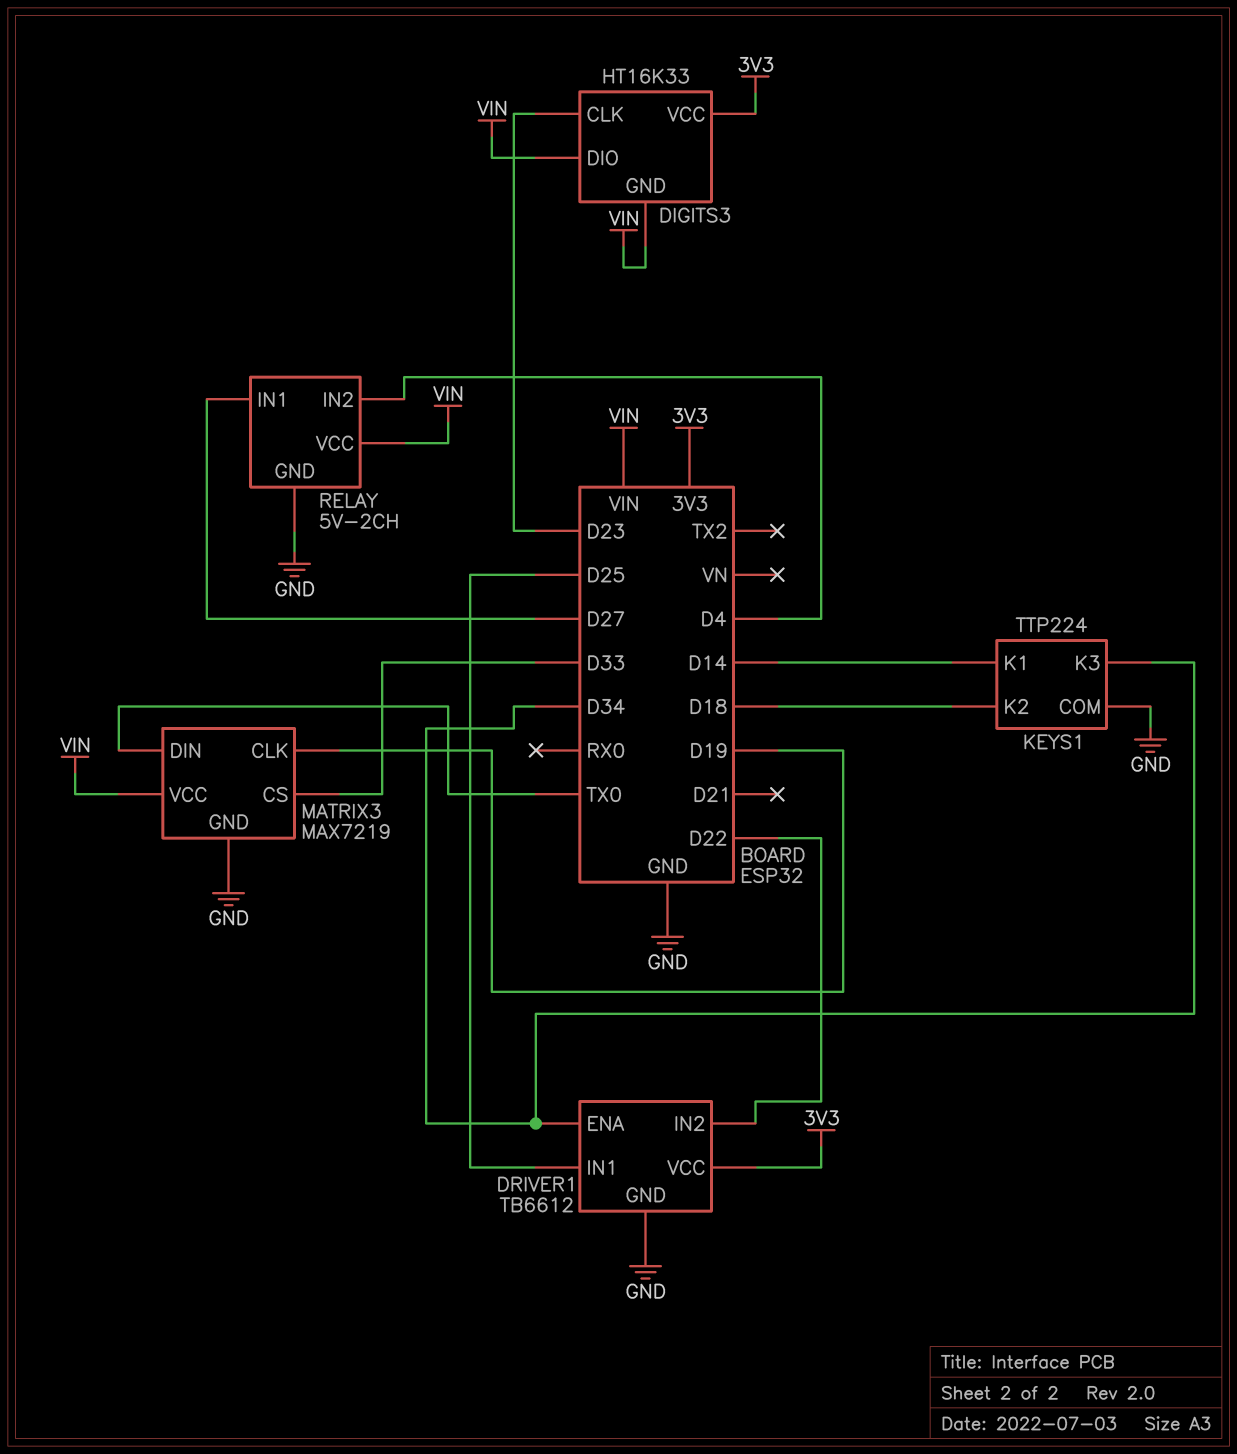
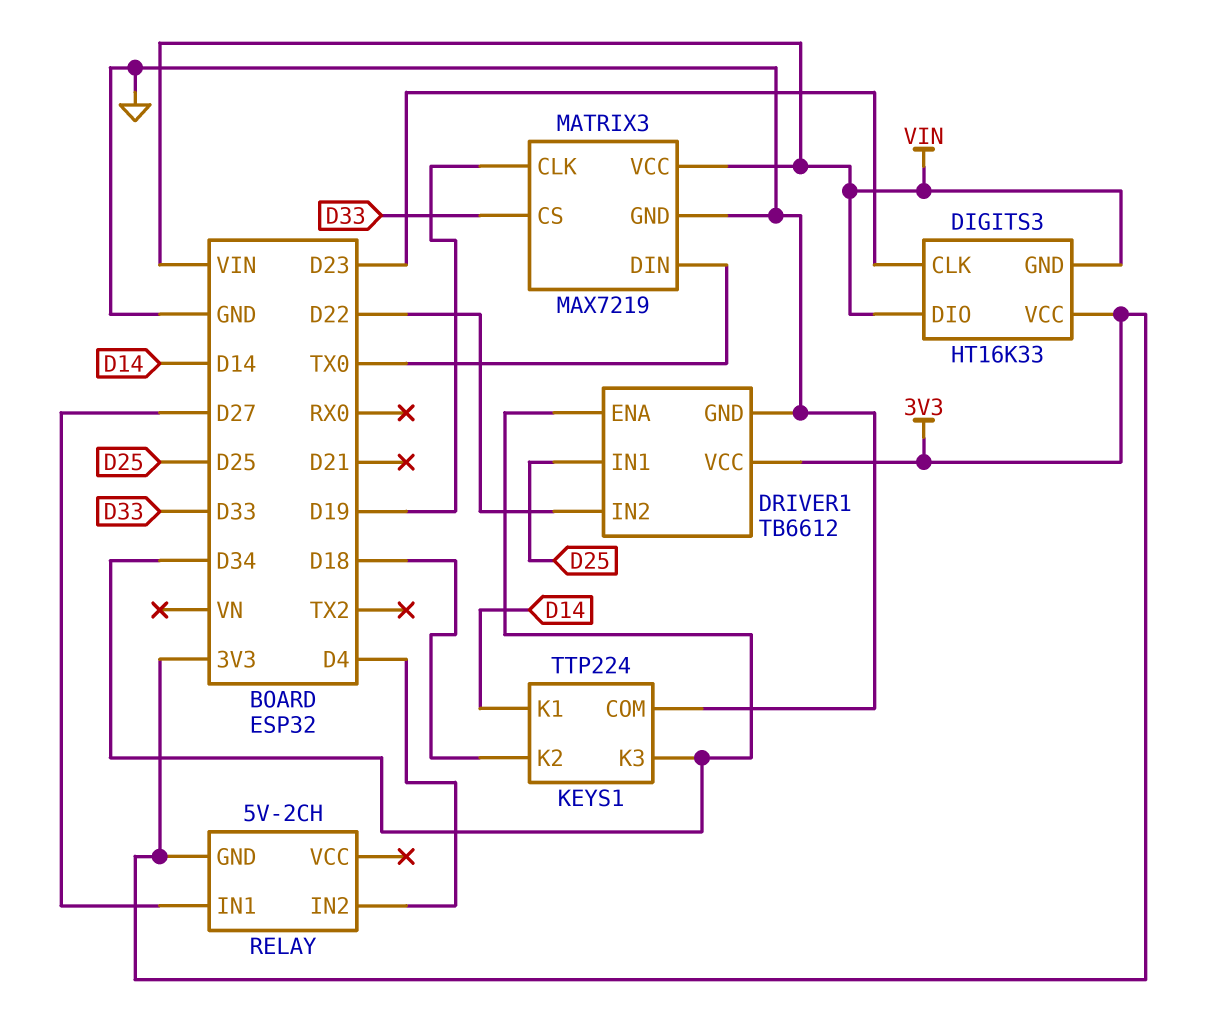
RELAY pin GND: GND -> 3V3
RELAY pin VCC: VIN -> none

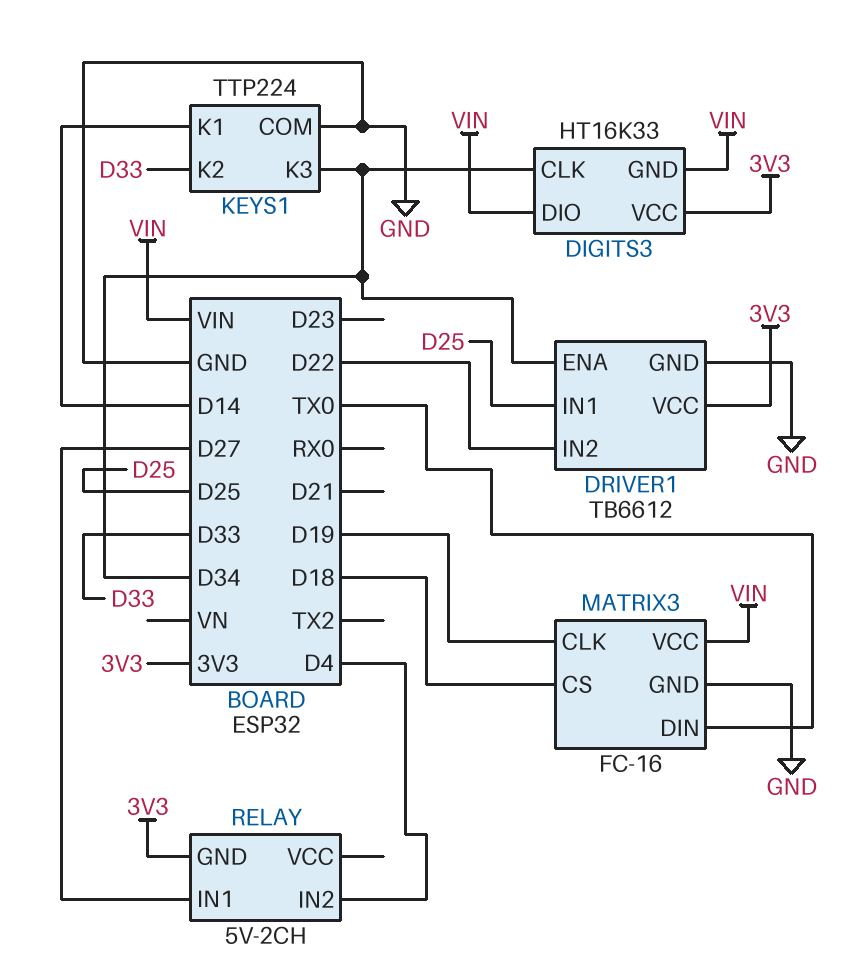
DIGITS3 pin CLK: D23 -> D34
KEYS1 pin K2: D18 -> D33
MATRIX3: MAX7219 -> FC-16
MATRIX3 pin CS: D33 -> D18

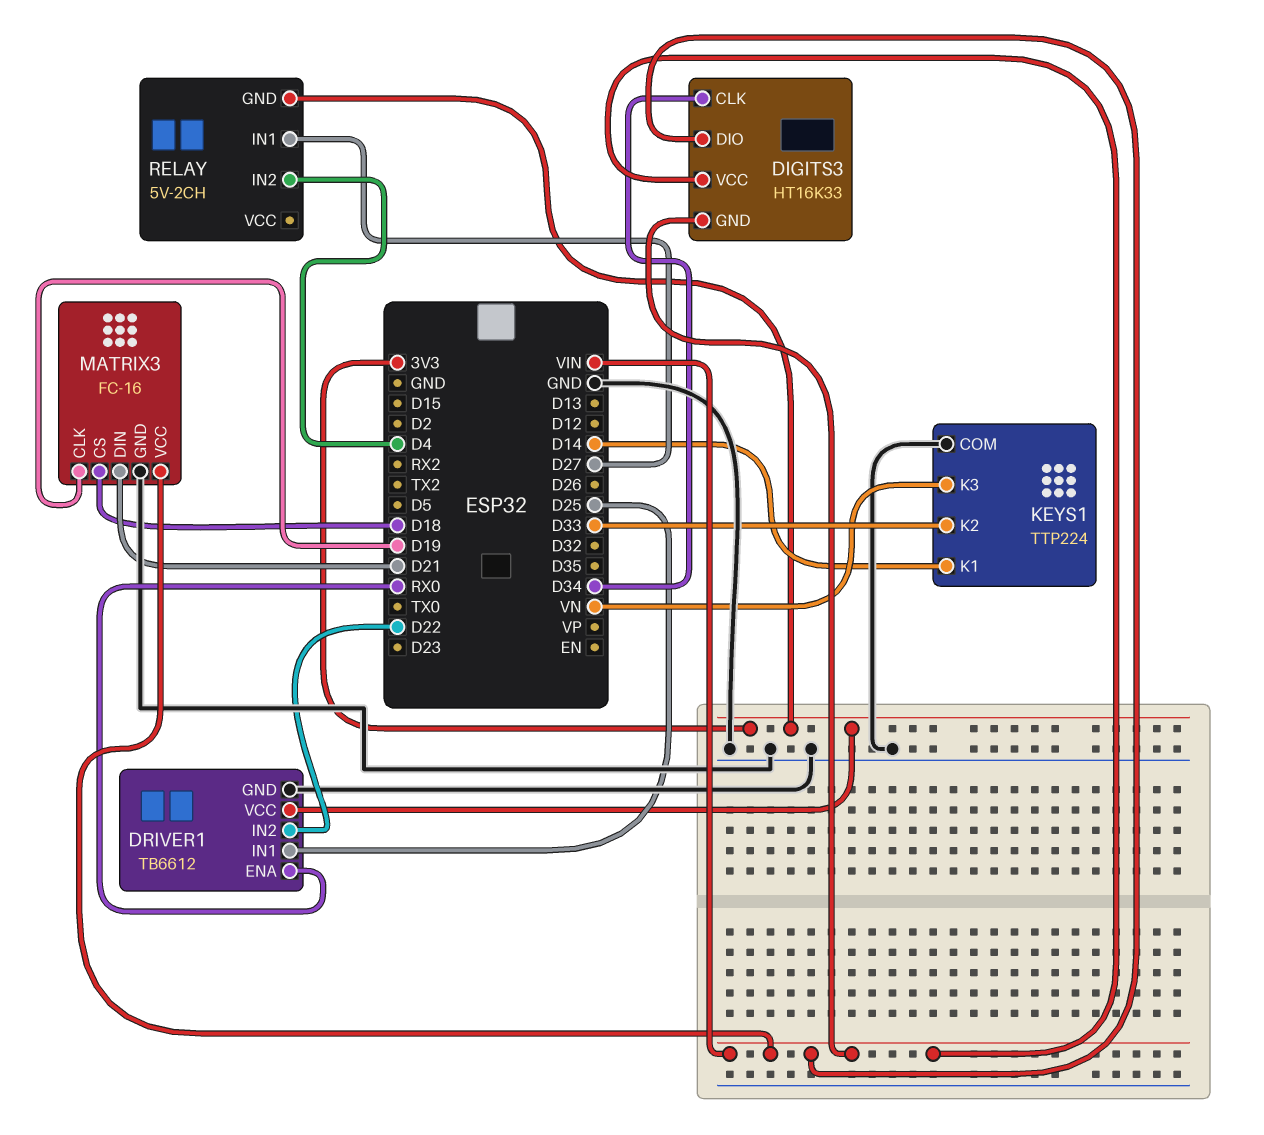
DIGITS3 pin VCC: 3V3 -> VIN
DRIVER1 pin ENA: D34 -> RX0
KEYS1 pin K3: D34 -> VN
MATRIX3 pin DIN: TX0 -> D21

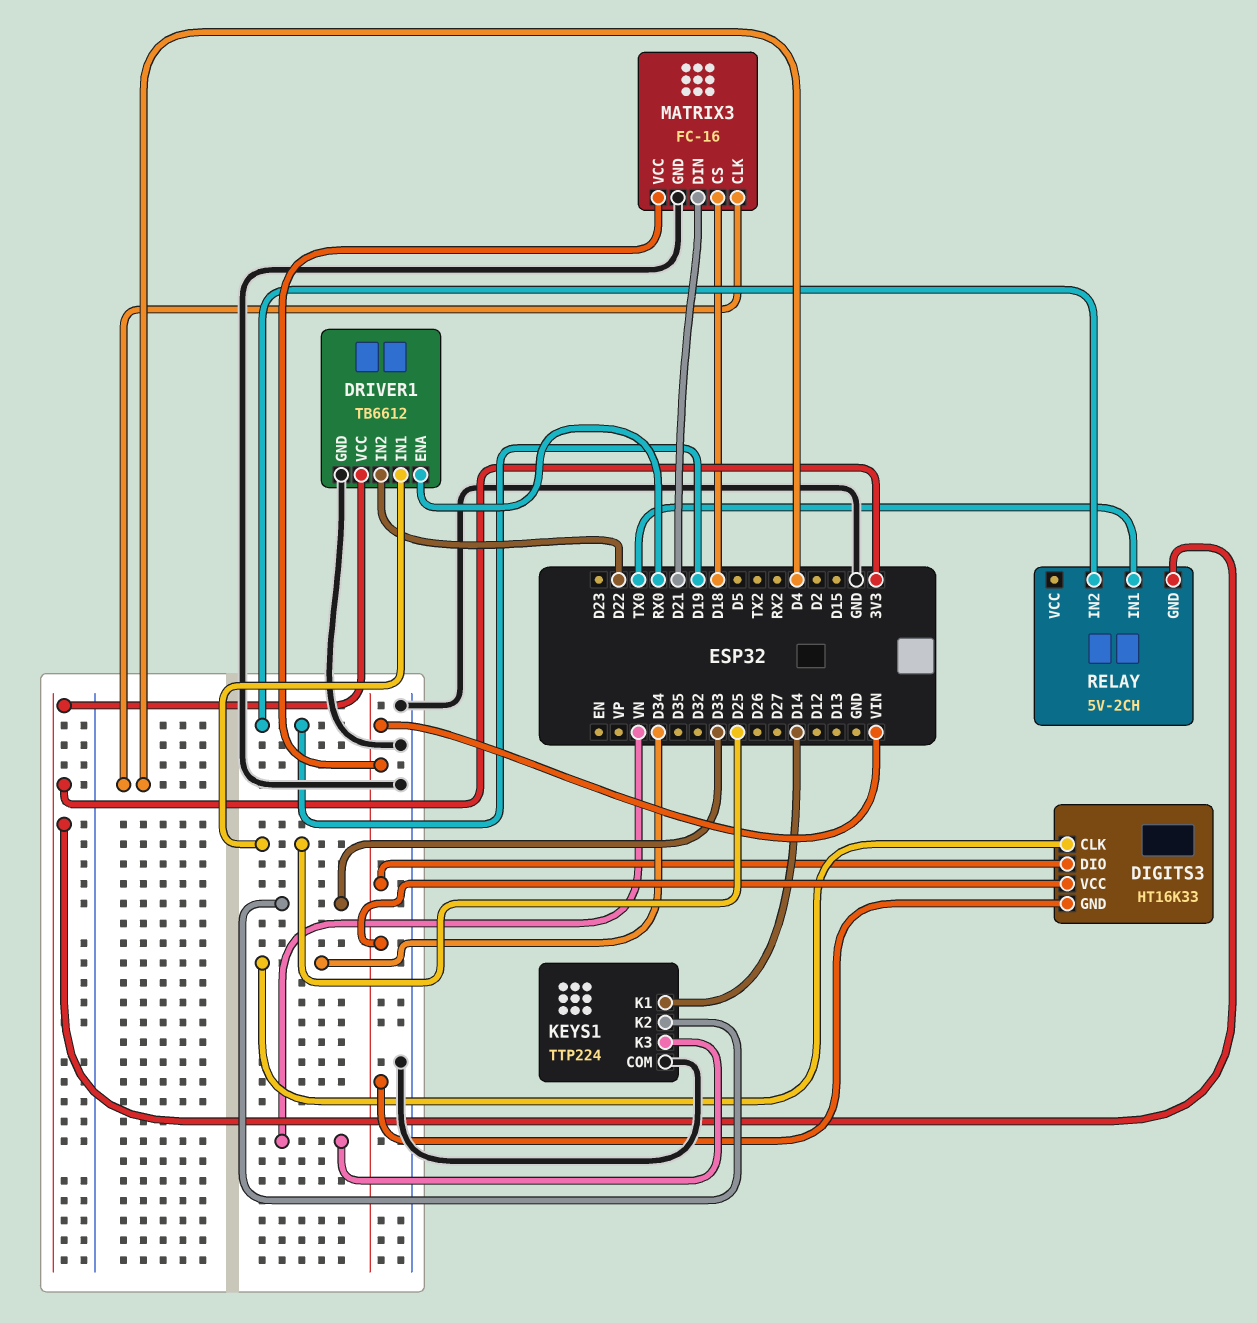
MATRIX3 pin CLK: D19 -> D4
RELAY pin IN1: D27 -> TX0
RELAY pin IN2: D4 -> D19

